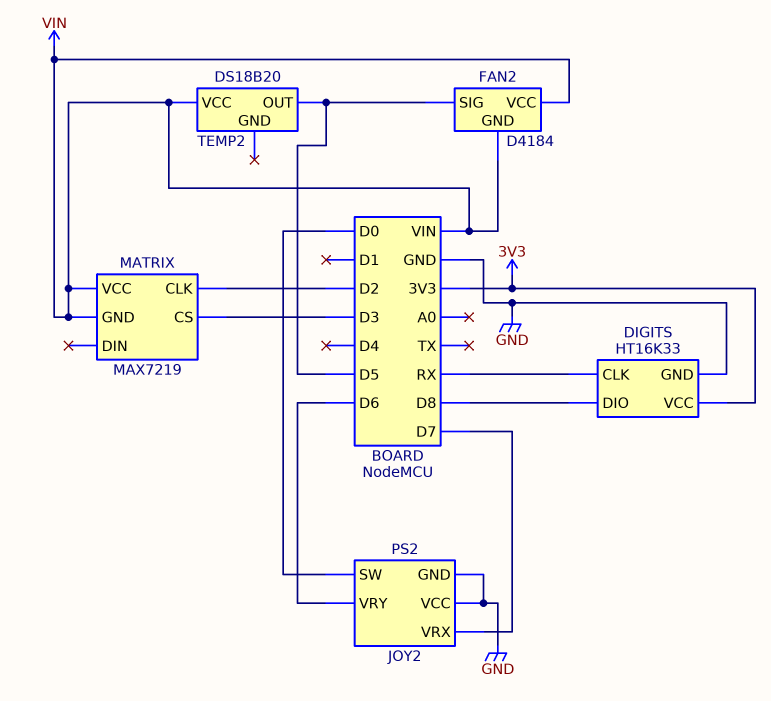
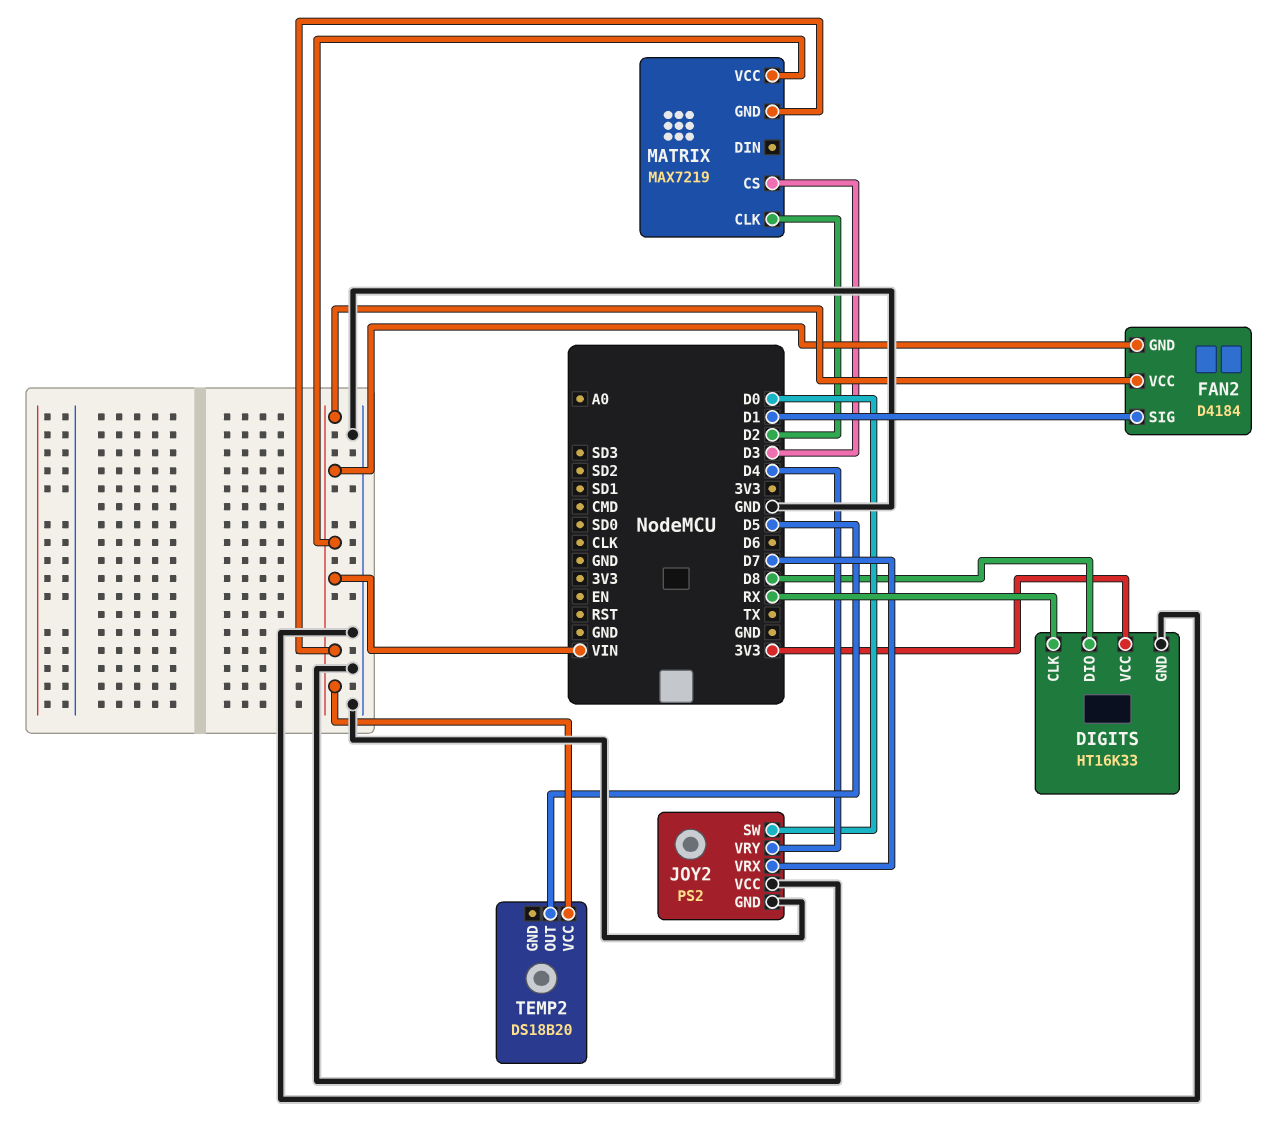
FAN2 pin SIG: D5 -> D1
JOY2 pin VRY: D6 -> D4

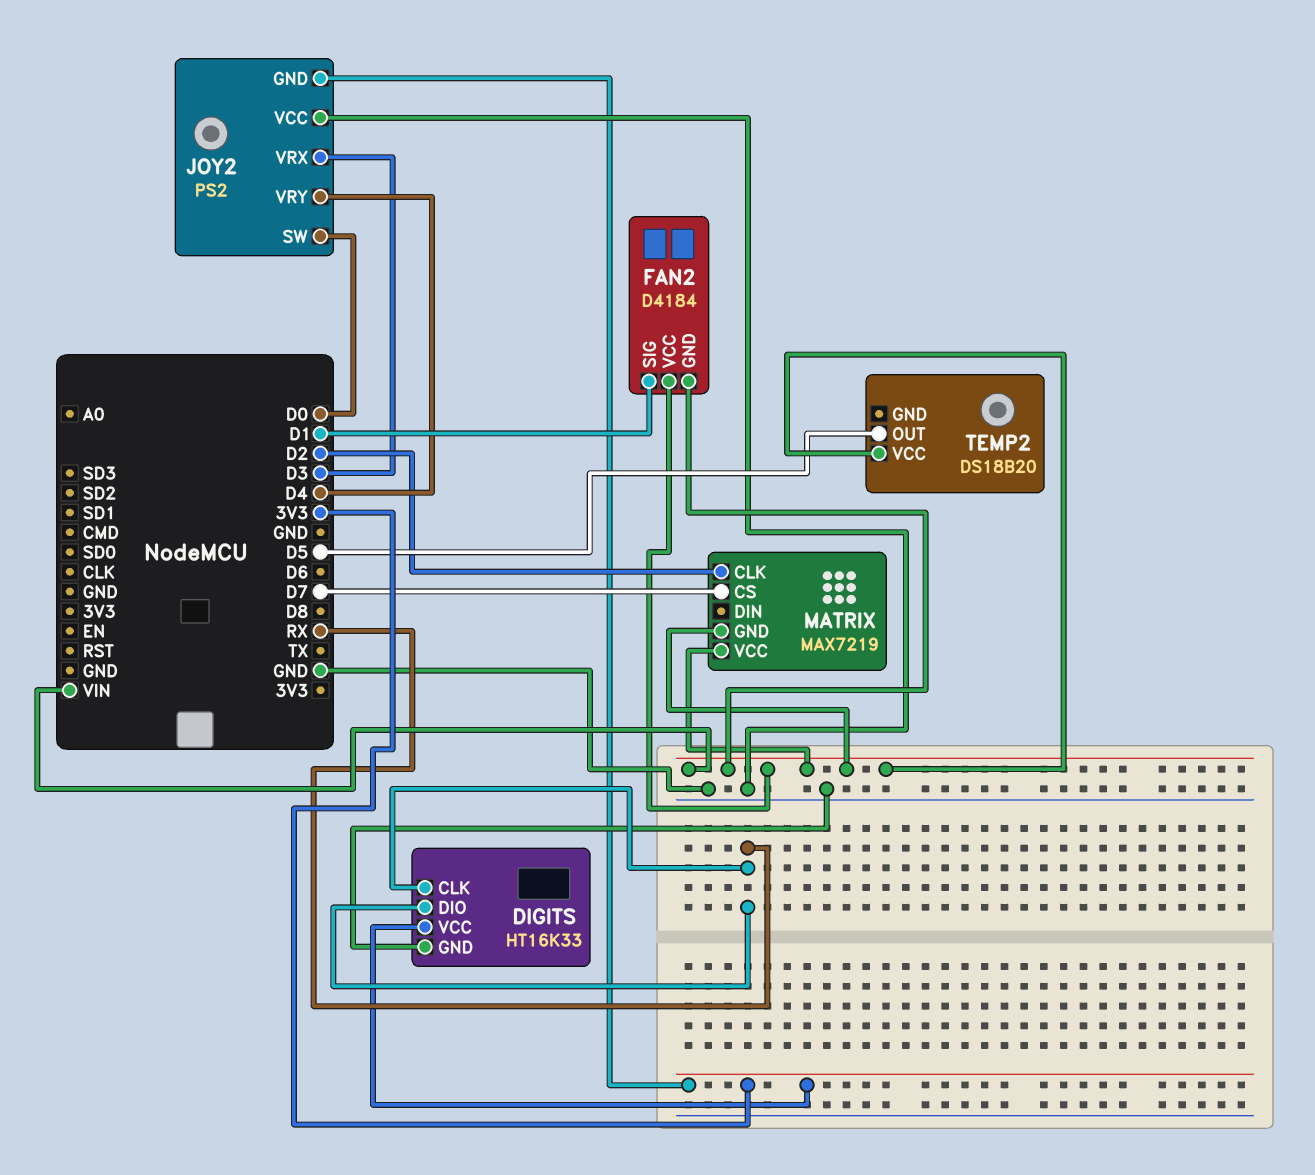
DIGITS pin DIO: D8 -> RX
JOY2 pin GND: GND -> 3V3
JOY2 pin VRX: D7 -> D3
MATRIX pin CS: D3 -> D7

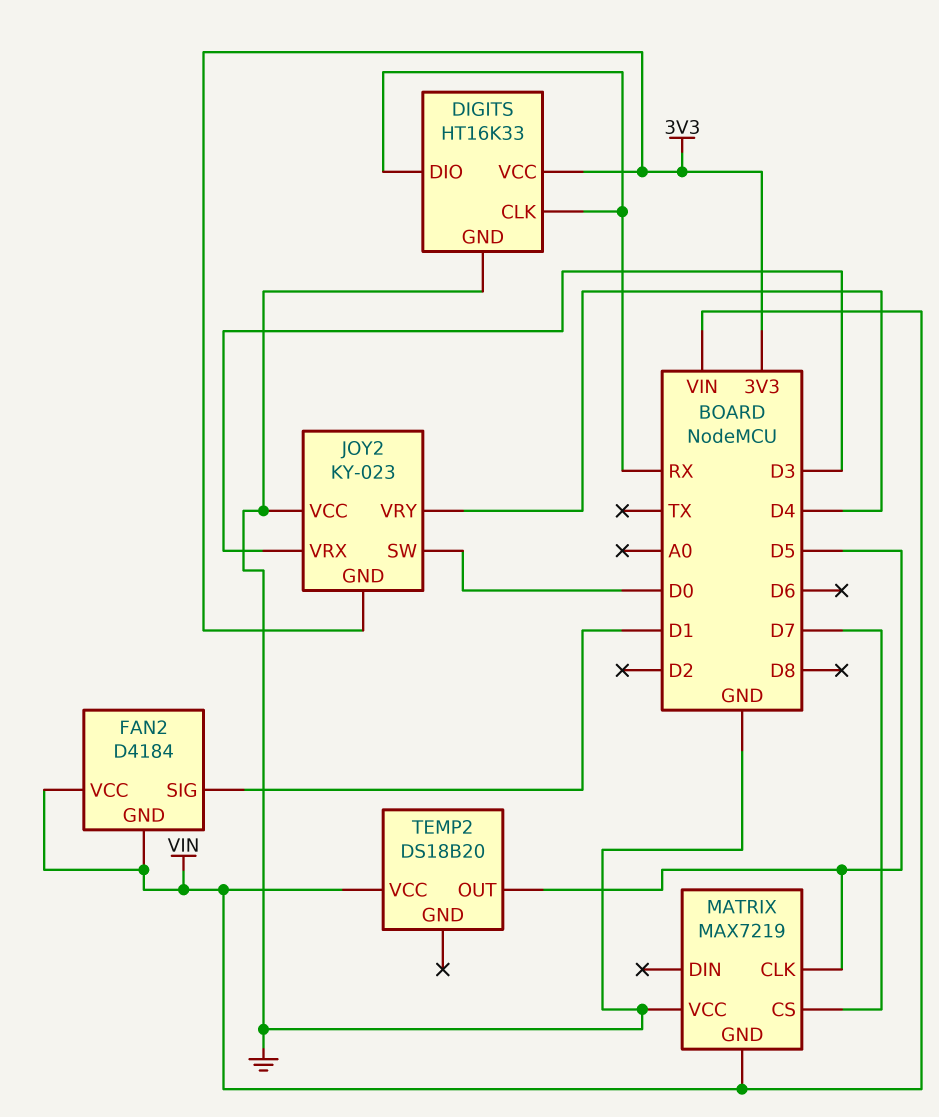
JOY2: PS2 -> KY-023
MATRIX pin CLK: D2 -> D5
MATRIX pin VCC: VIN -> GND

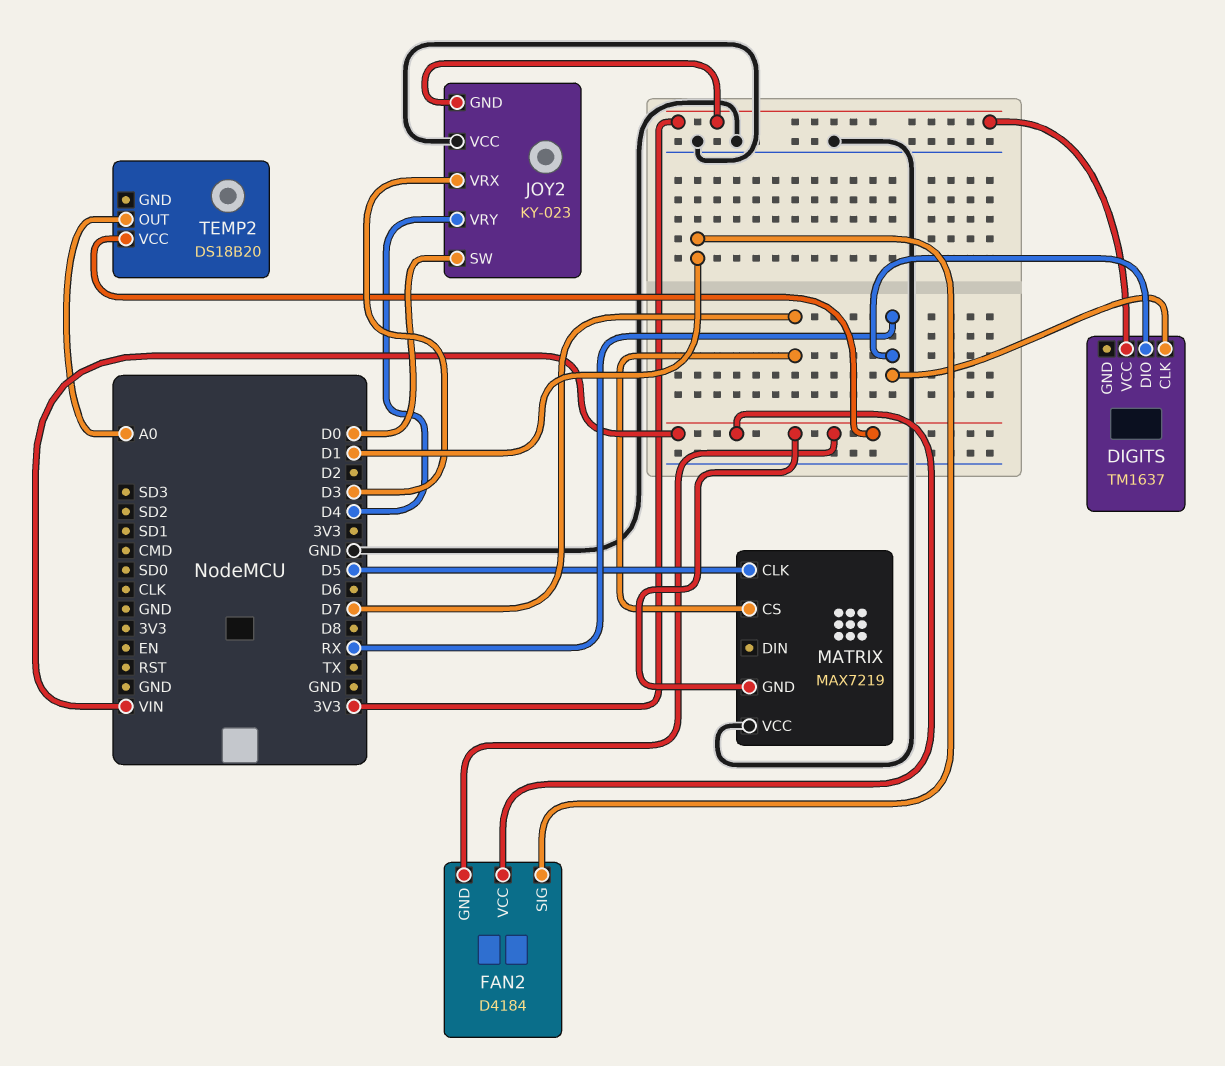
DIGITS: HT16K33 -> TM1637
DIGITS pin GND: GND -> none
TEMP2 pin OUT: D5 -> A0

